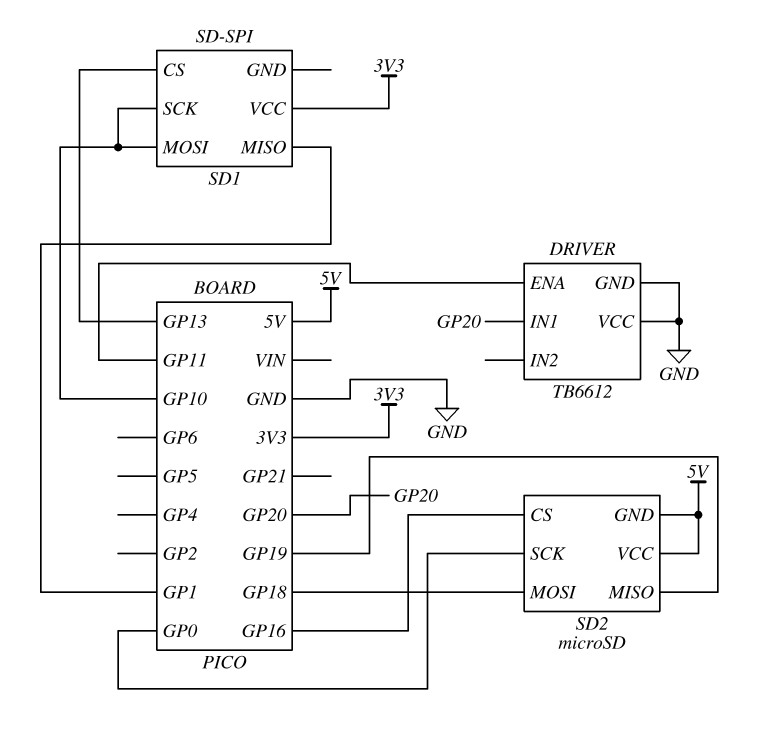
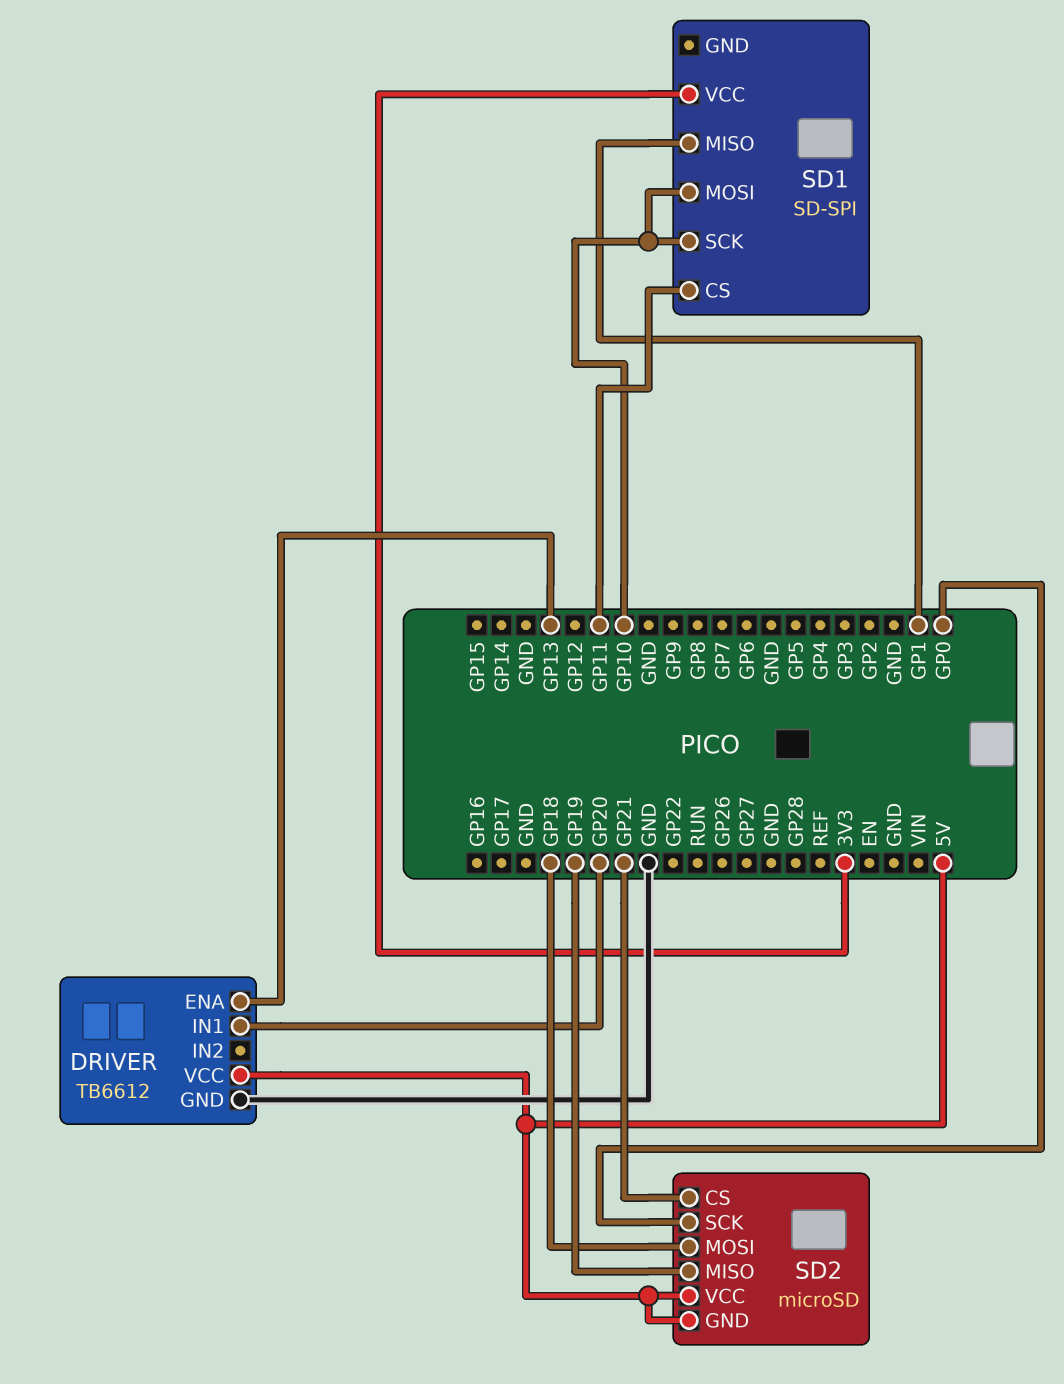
DRIVER pin ENA: GP11 -> GP13
DRIVER pin VCC: GND -> 5V
SD1 pin CS: GP13 -> GP11
SD2 pin CS: GP16 -> GP21

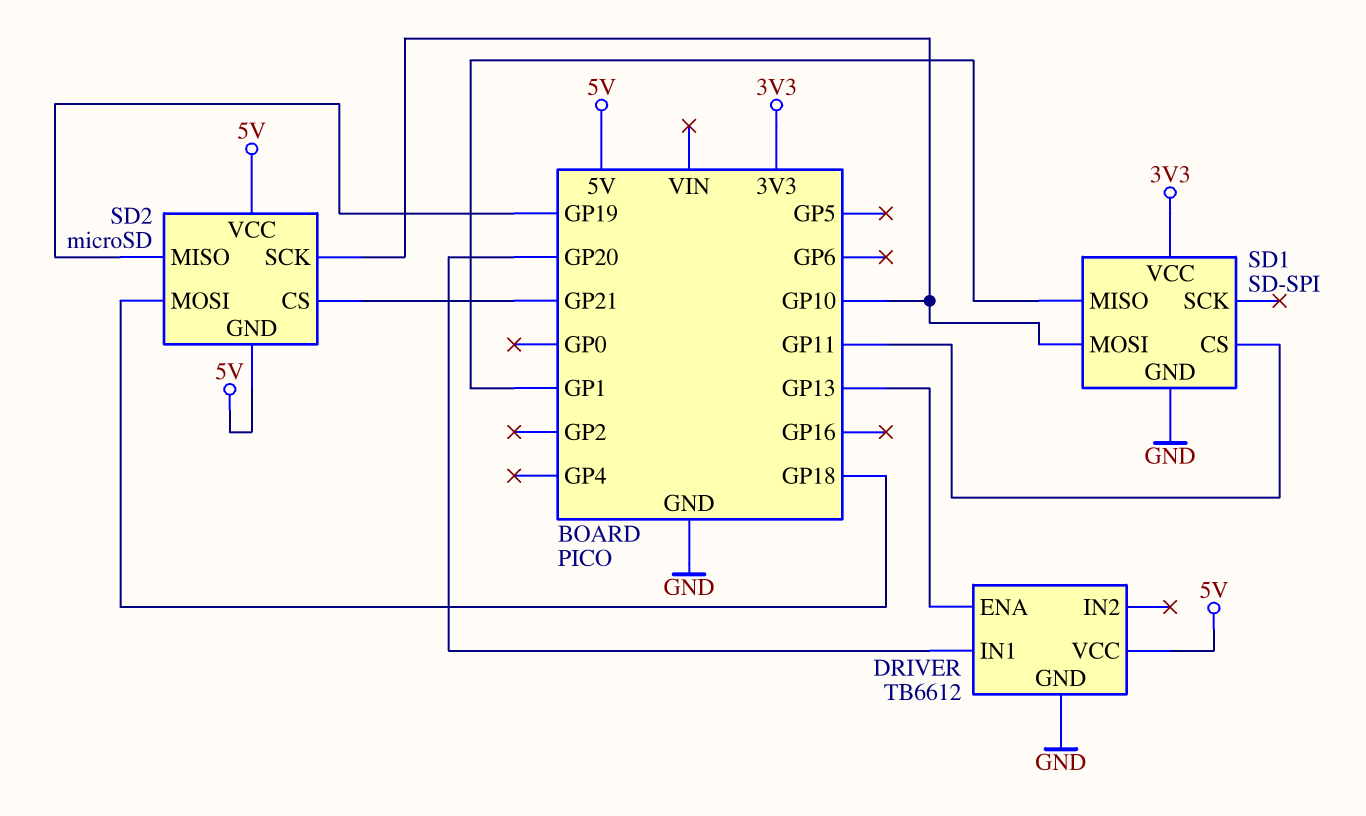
SD1 pin GND: none -> GND
SD1 pin SCK: GP10 -> none
SD2 pin SCK: GP0 -> GP10

